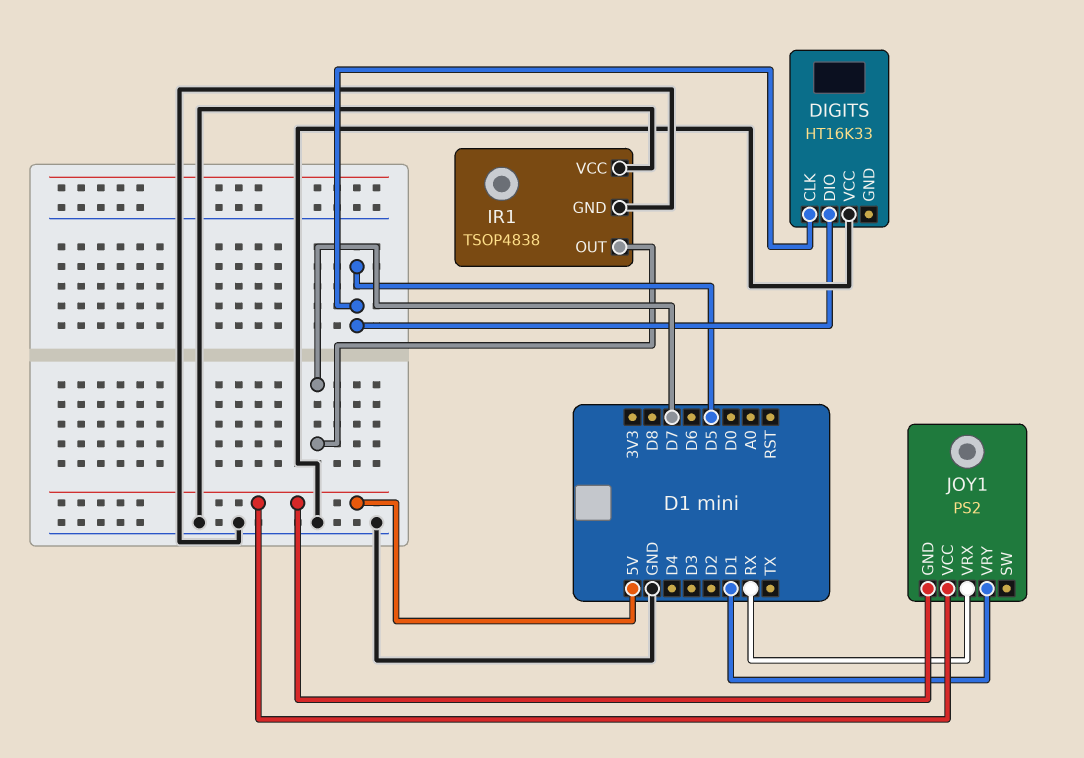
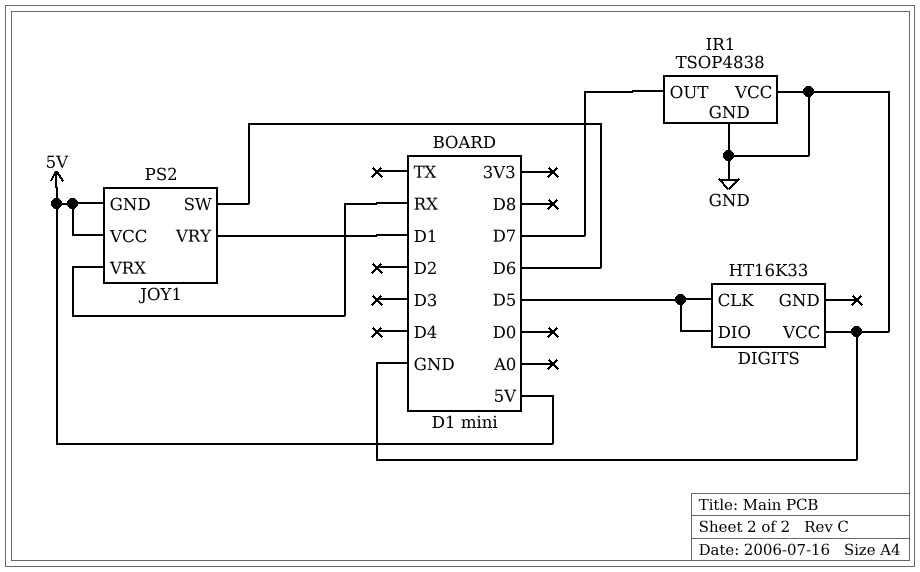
JOY1 pin SW: none -> D6

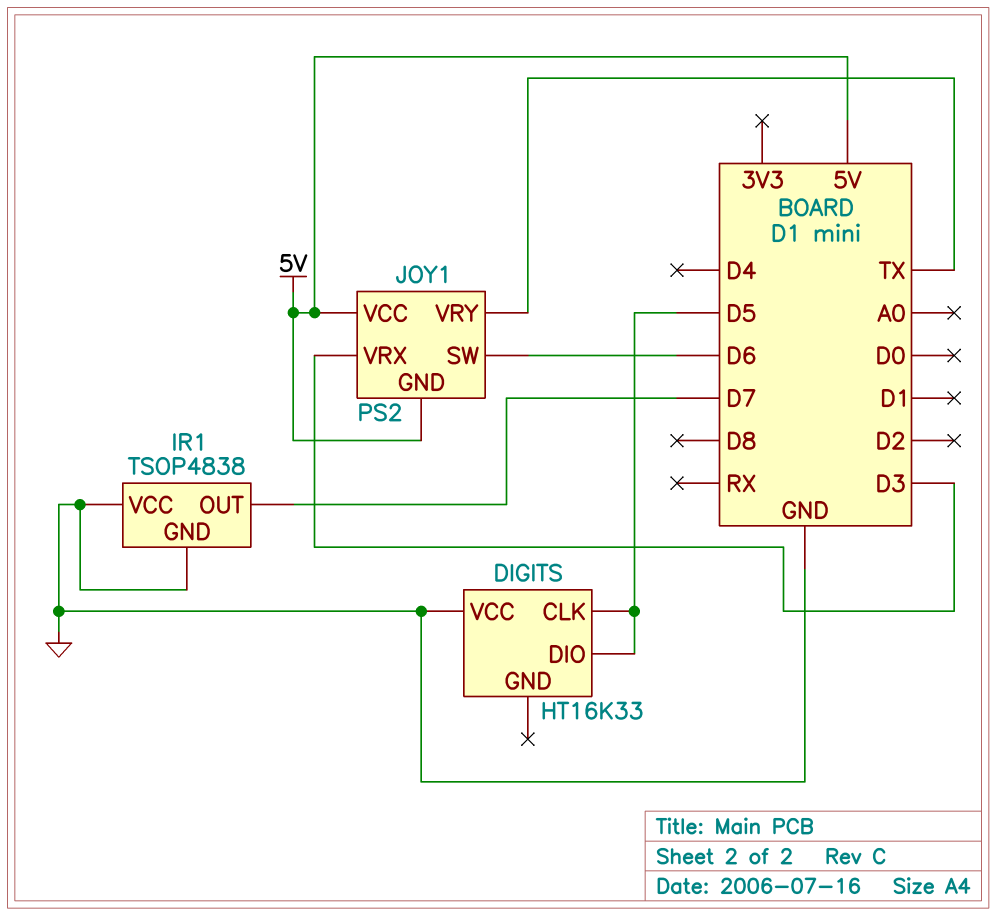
JOY1 pin VRX: RX -> D3
JOY1 pin VRY: D1 -> TX

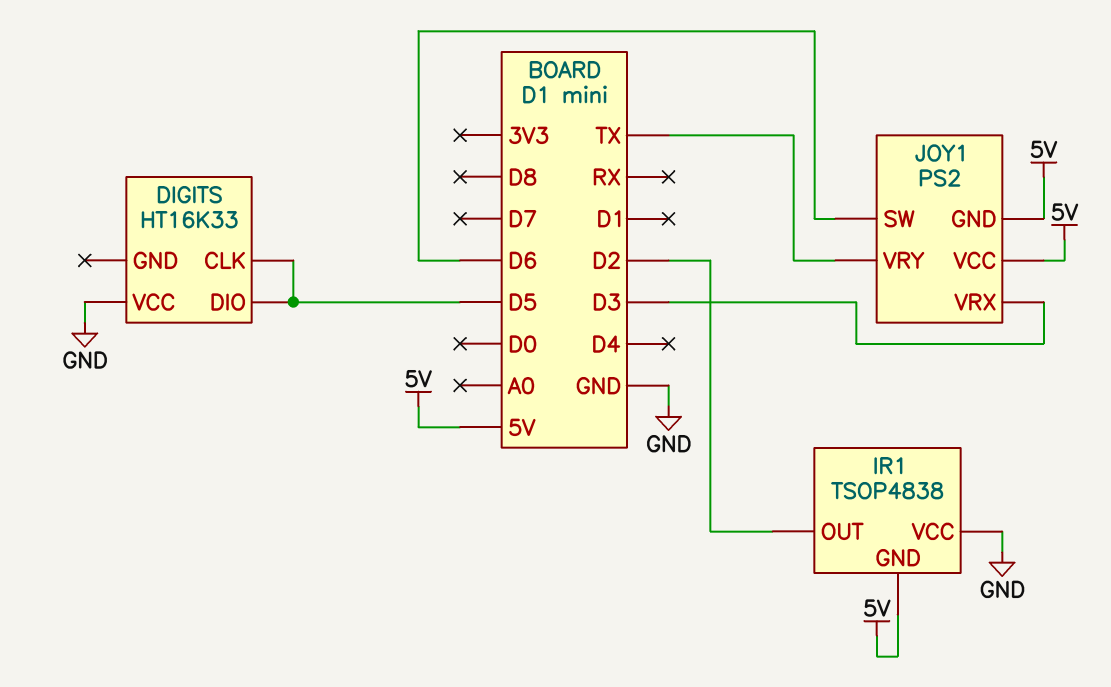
IR1 pin GND: GND -> 5V
IR1 pin OUT: D7 -> D2

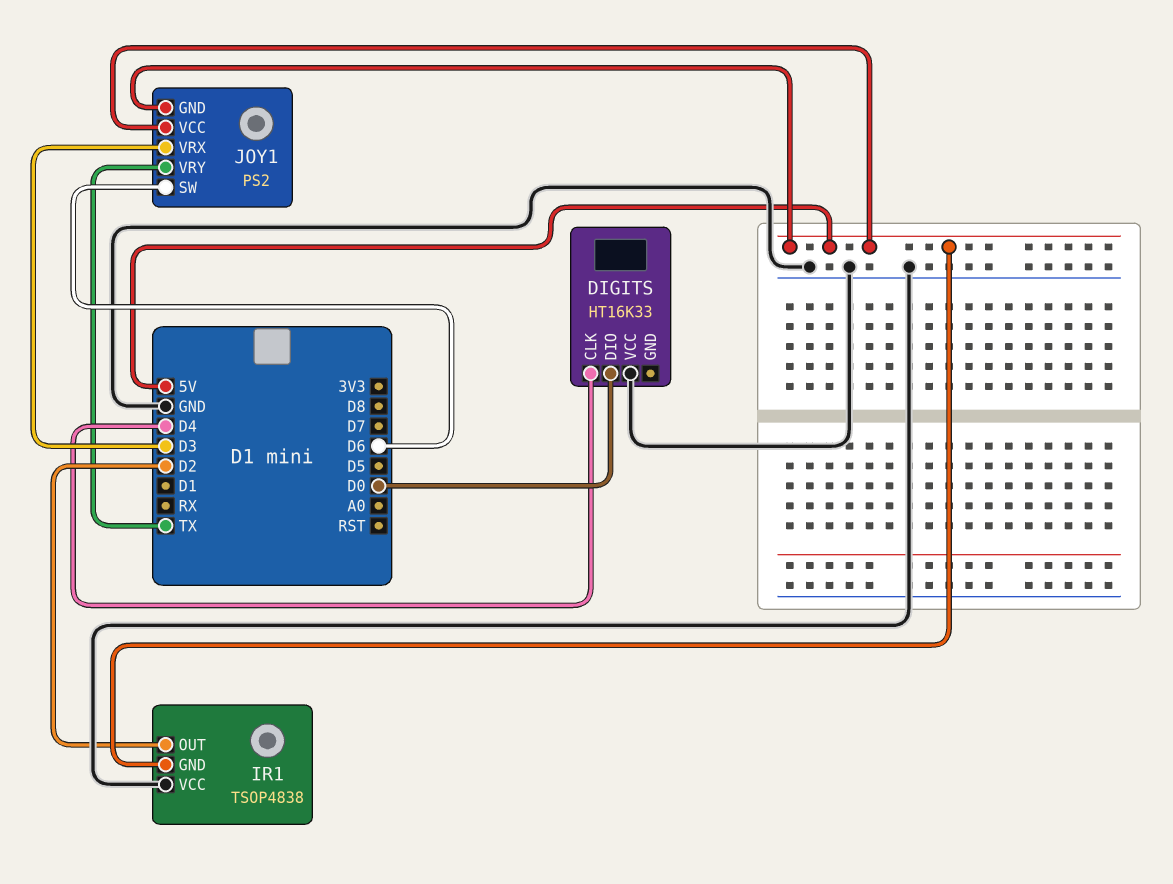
DIGITS pin CLK: D5 -> D4
DIGITS pin DIO: D5 -> D0

